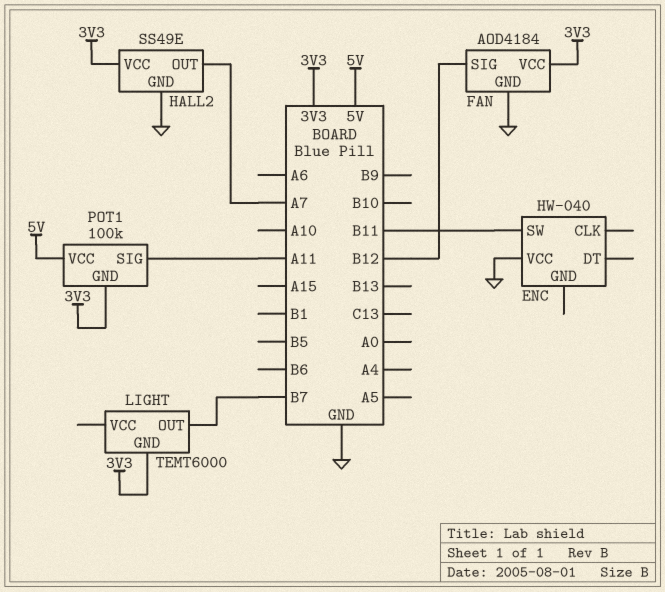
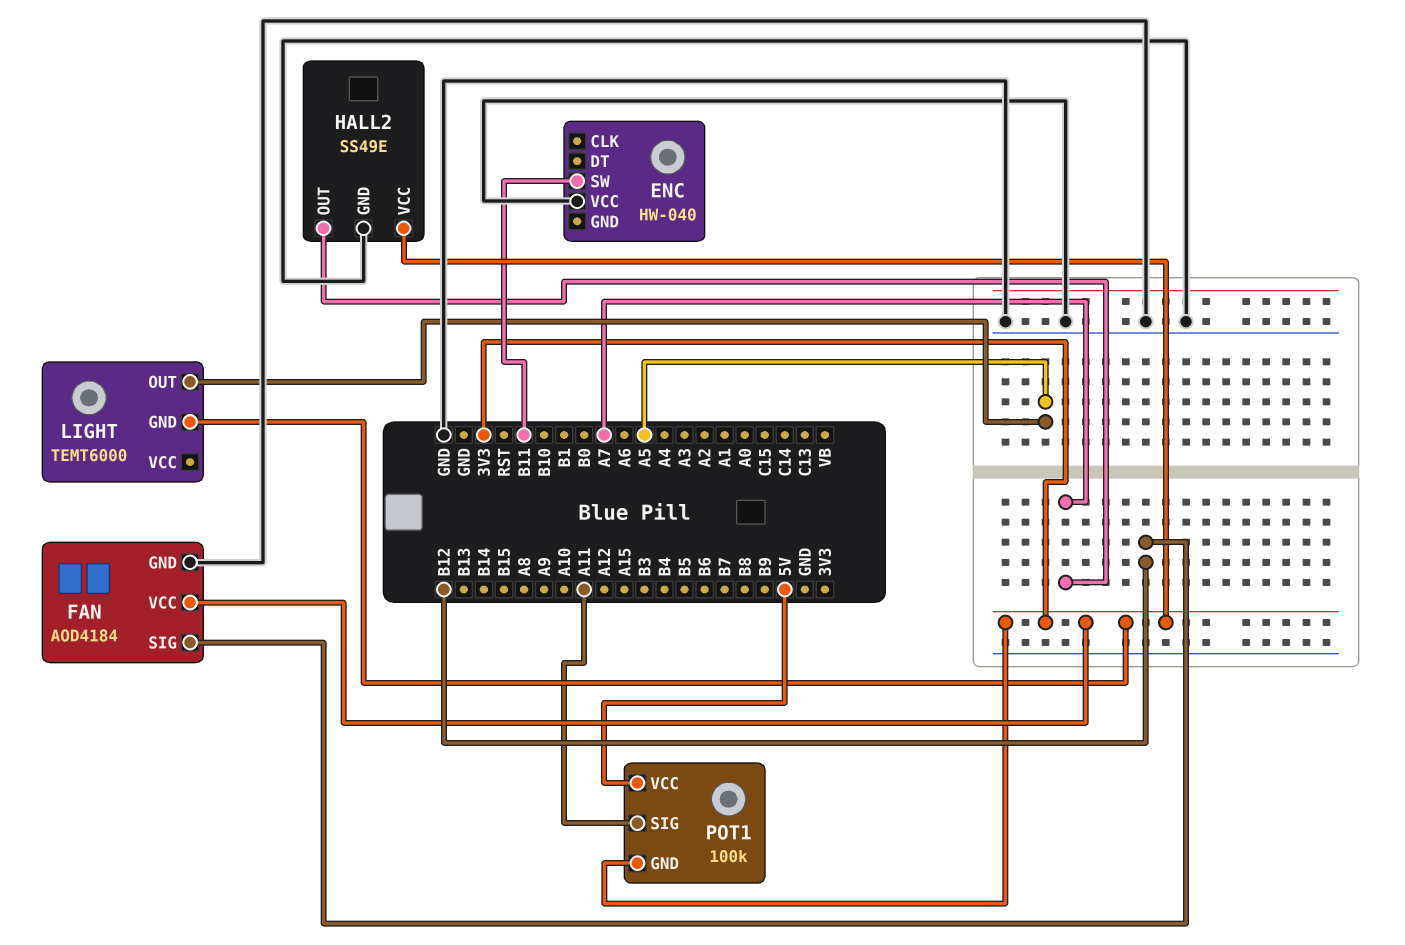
LIGHT pin OUT: B7 -> A5

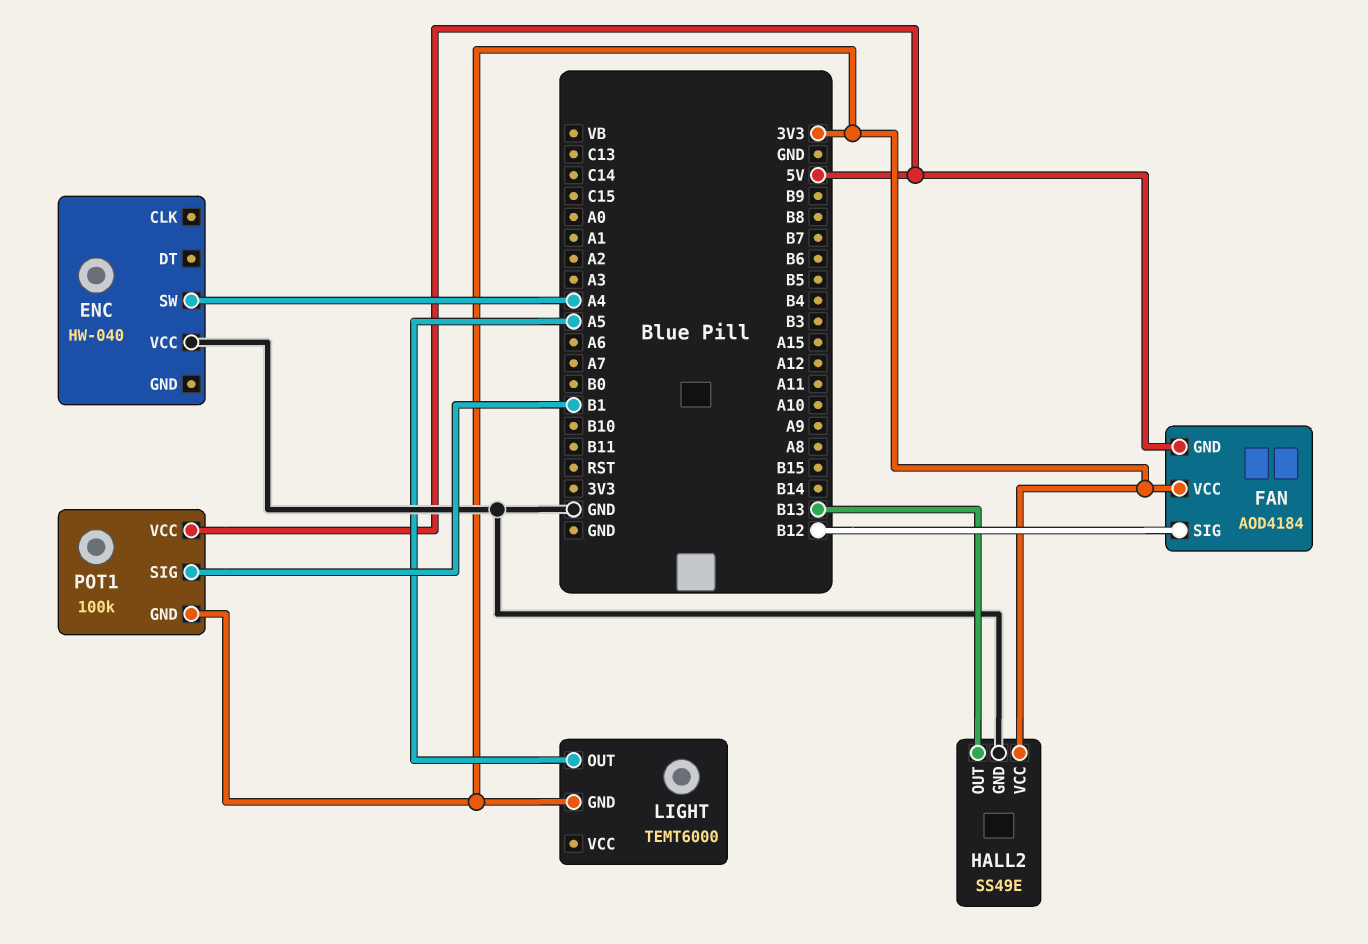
ENC pin SW: B11 -> A4
FAN pin GND: GND -> 5V
HALL2 pin OUT: A7 -> B13
POT1 pin SIG: A11 -> B1

